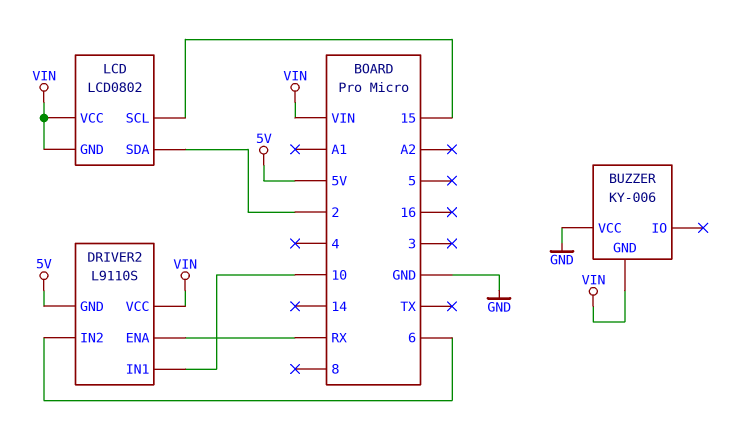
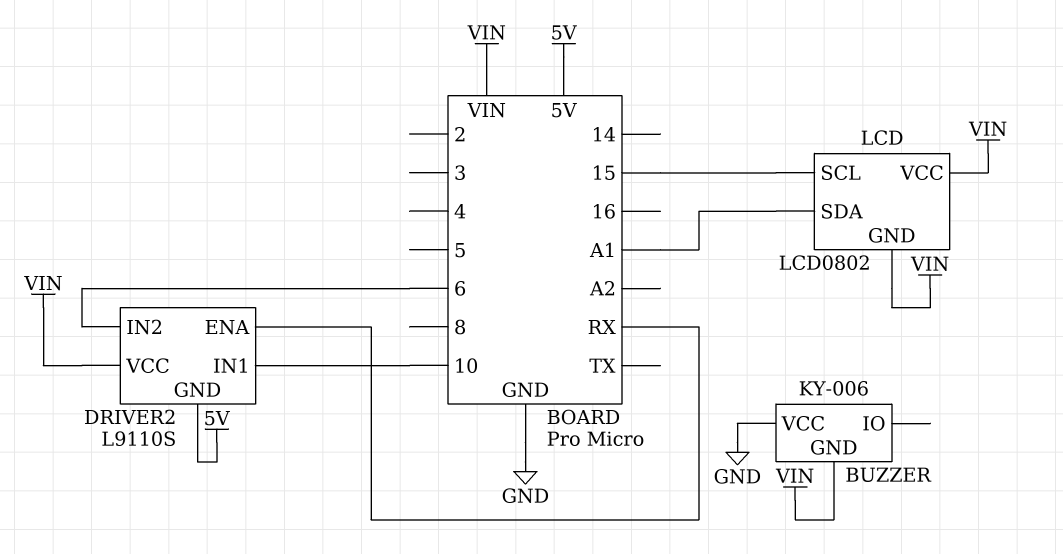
LCD pin SDA: 2 -> A1

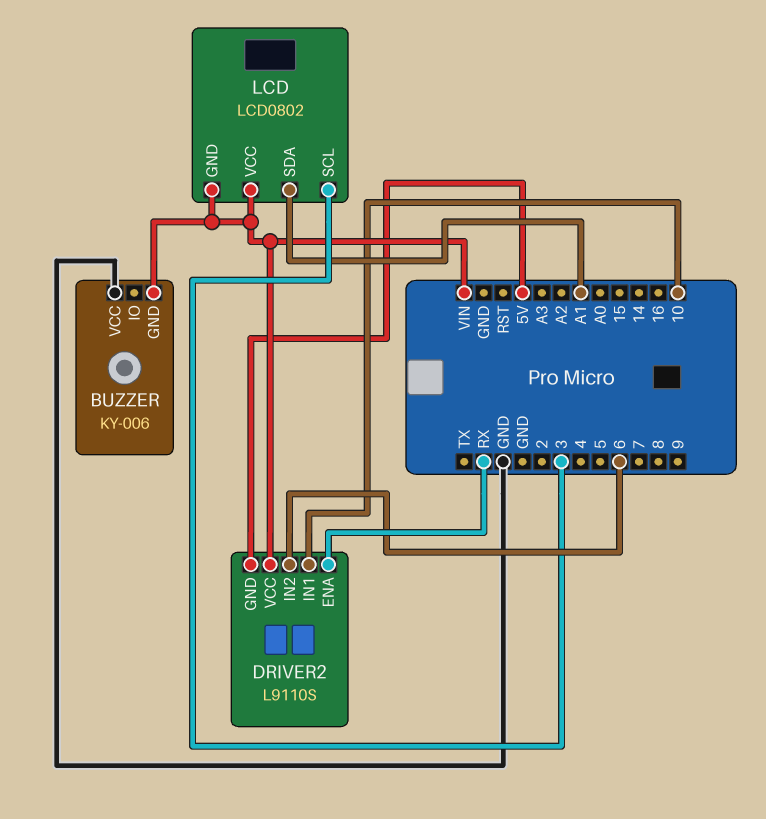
LCD pin SCL: 15 -> 3

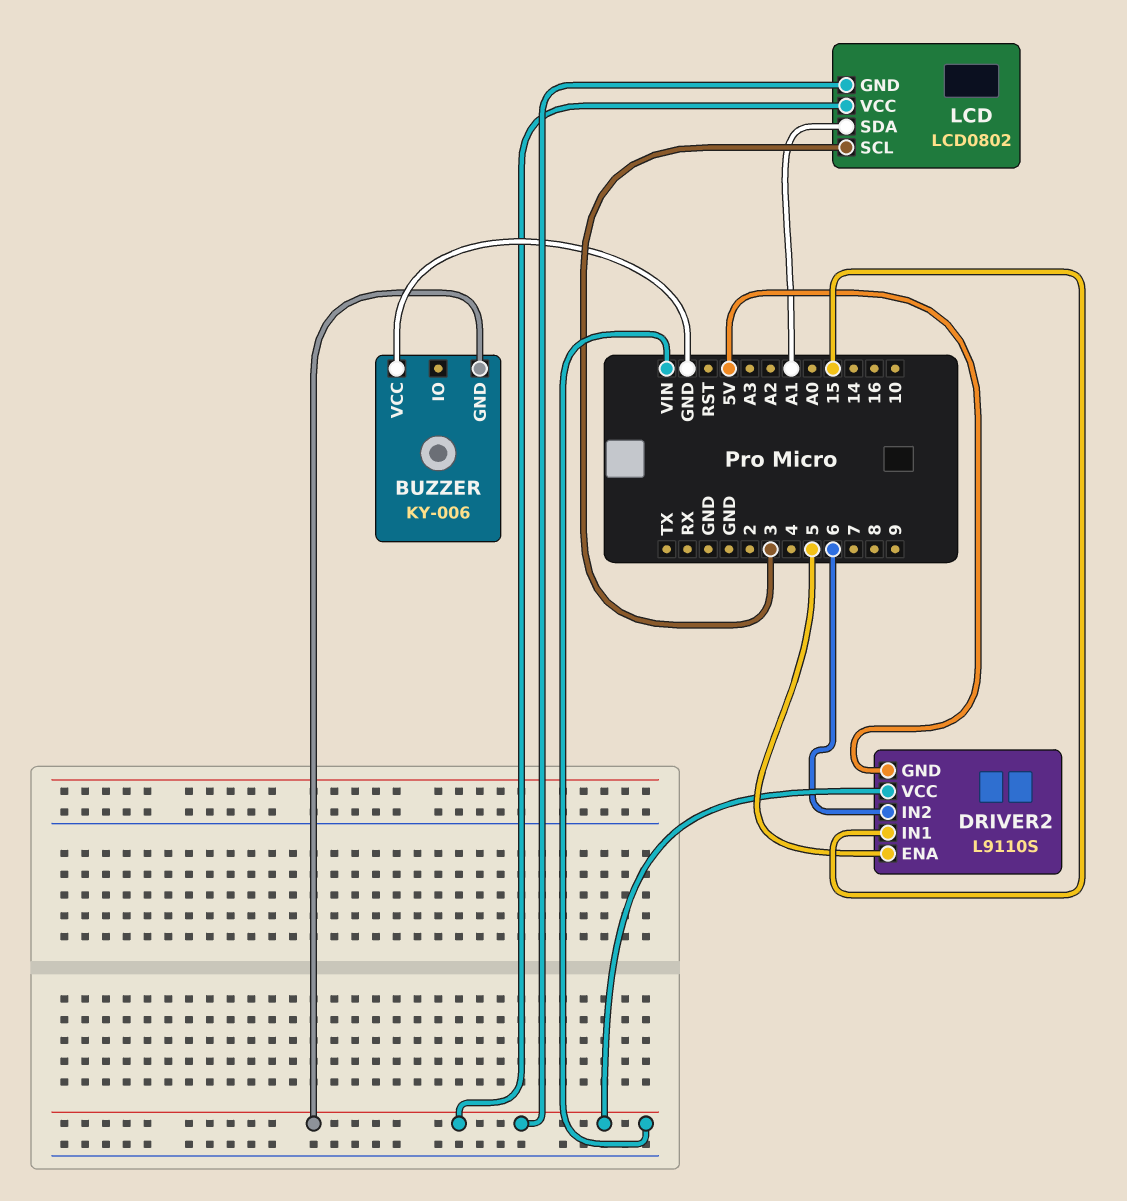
DRIVER2 pin ENA: RX -> 5
DRIVER2 pin IN1: 10 -> 15

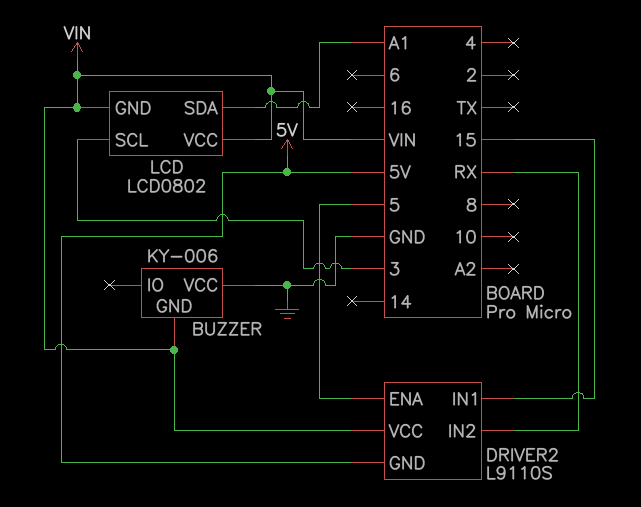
DRIVER2 pin IN2: 6 -> RX

